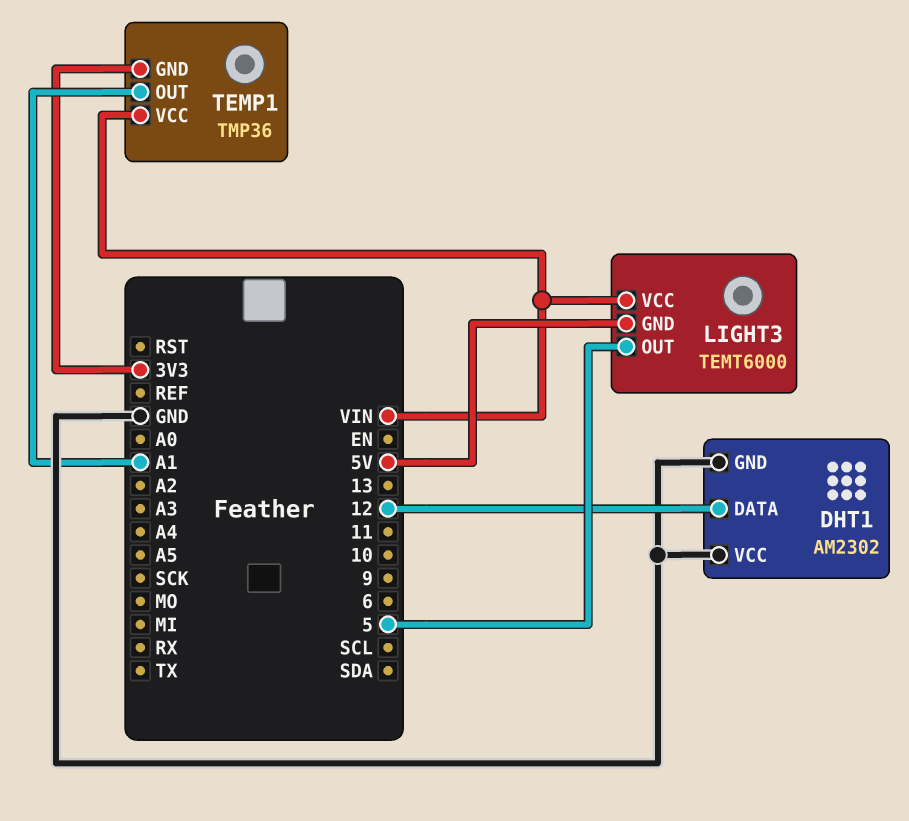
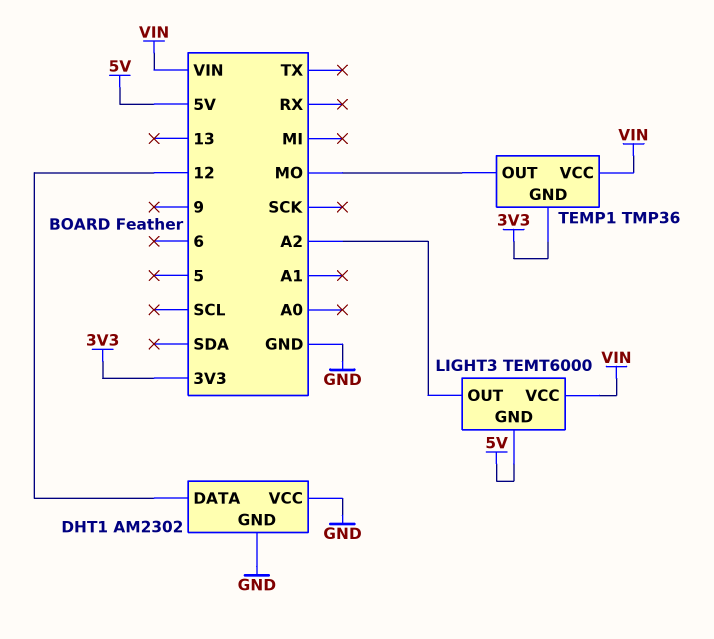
LIGHT3 pin OUT: 5 -> A2
TEMP1 pin OUT: A1 -> MO

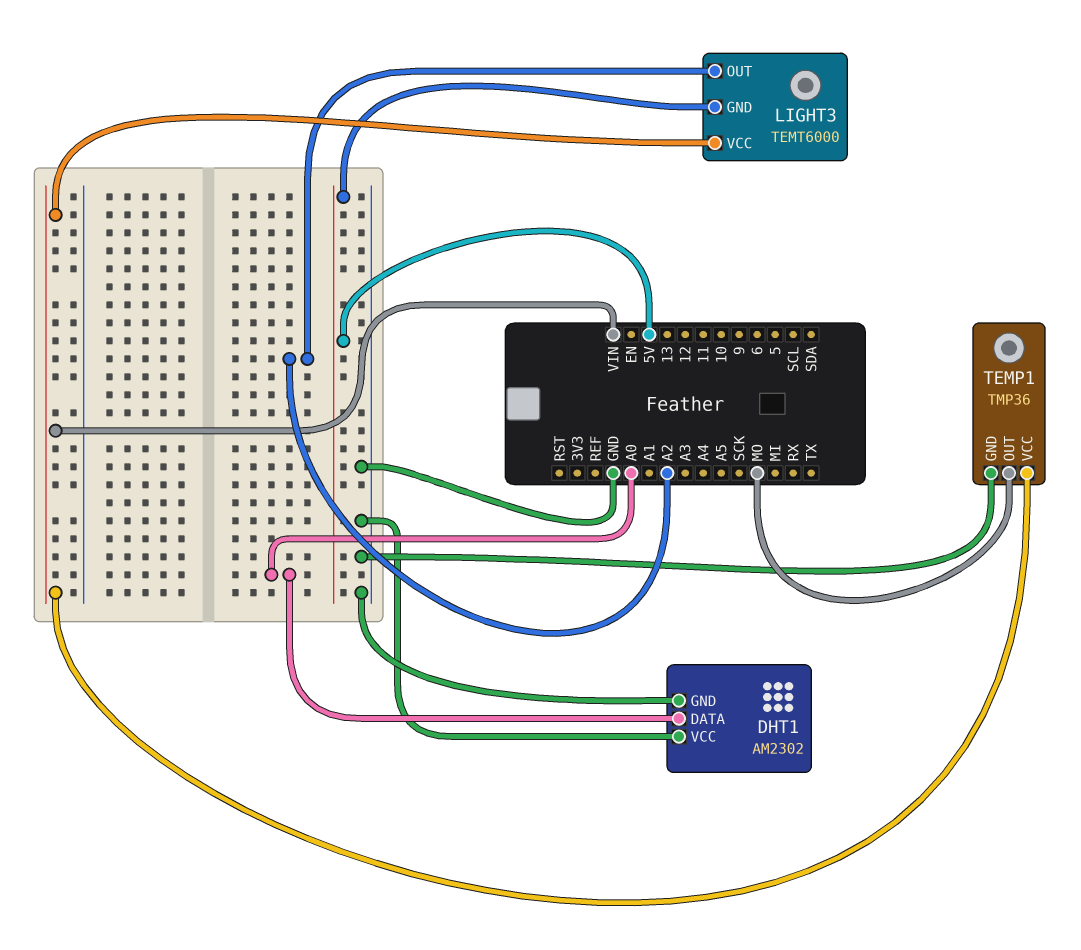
DHT1 pin DATA: 12 -> A0
TEMP1 pin GND: 3V3 -> GND

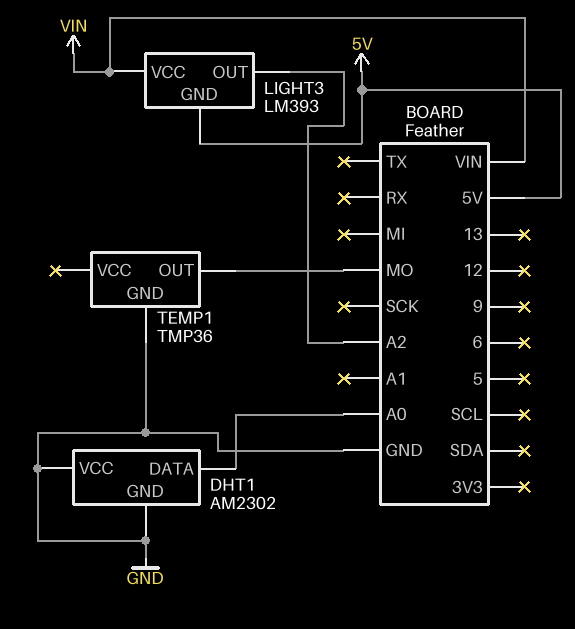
LIGHT3: TEMT6000 -> LM393
TEMP1 pin VCC: VIN -> none

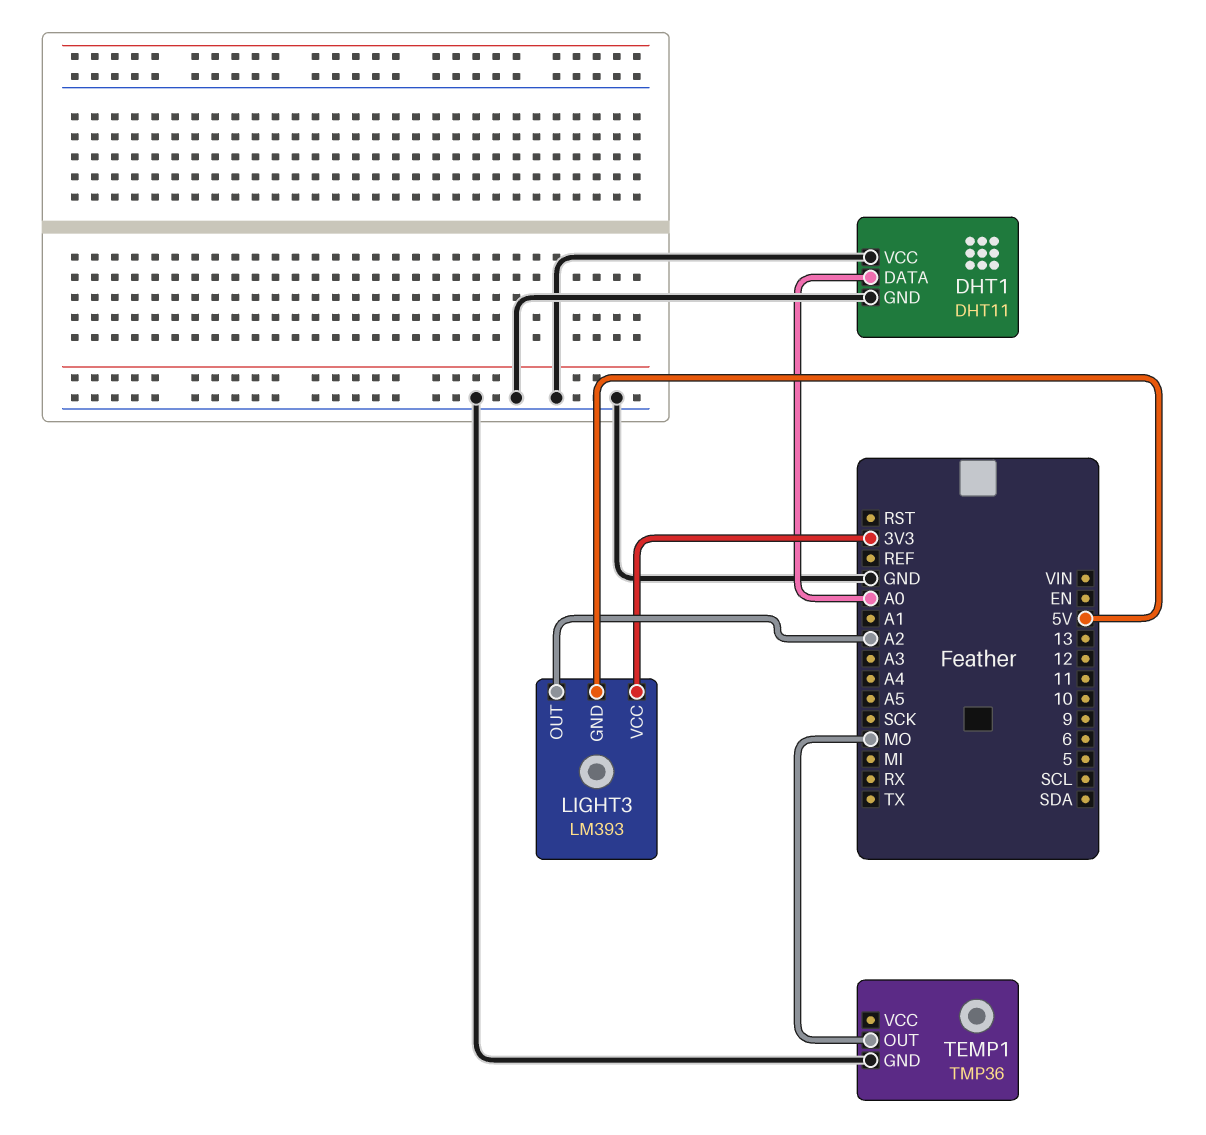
DHT1: AM2302 -> DHT11
LIGHT3 pin VCC: VIN -> 3V3

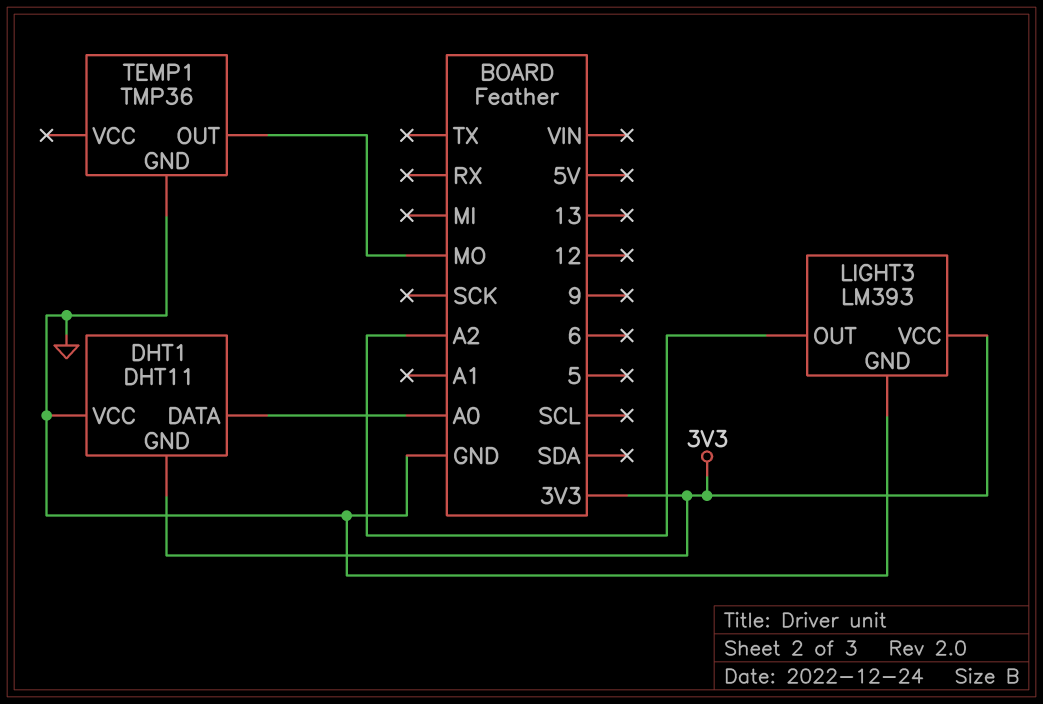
DHT1 pin GND: GND -> 3V3
LIGHT3 pin GND: 5V -> GND

